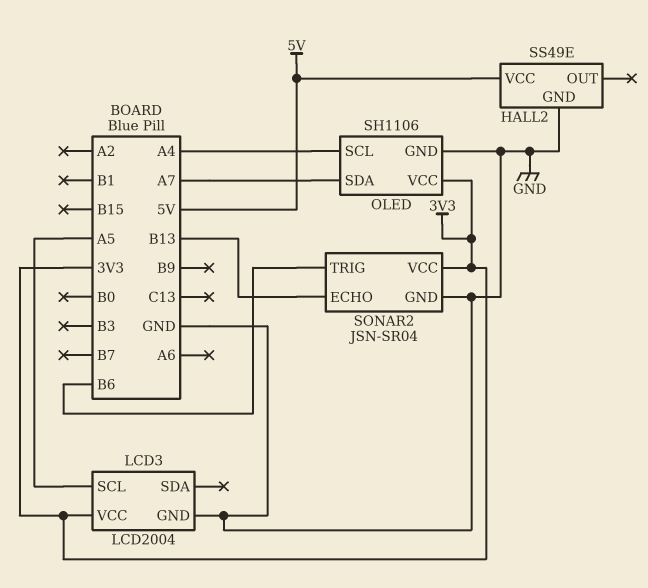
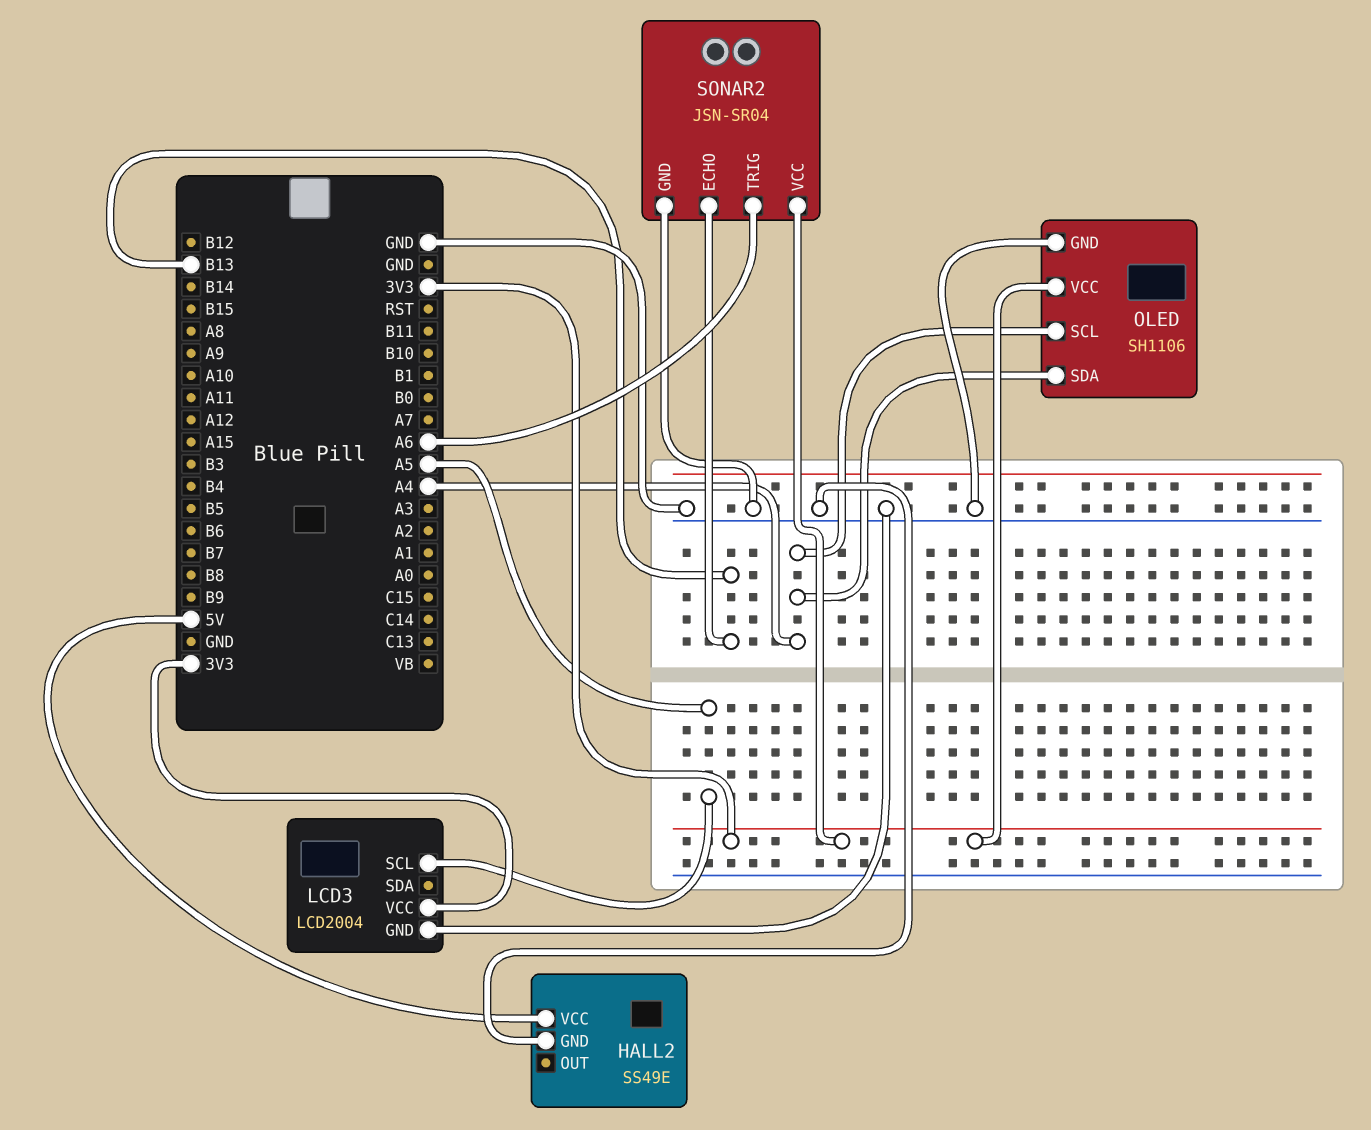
OLED pin SDA: A7 -> A4
SONAR2 pin TRIG: B6 -> A6

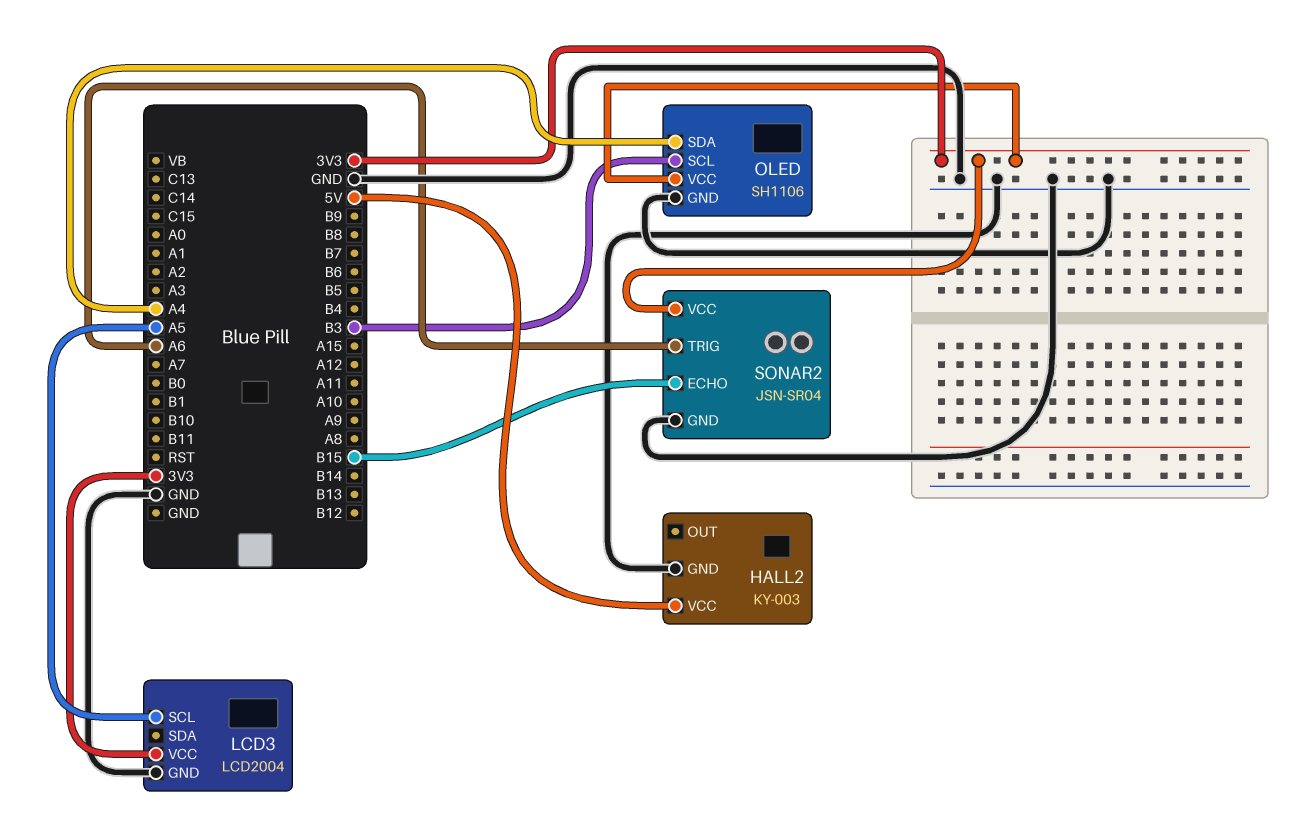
HALL2: SS49E -> KY-003
OLED pin SCL: A4 -> B3
SONAR2 pin ECHO: B13 -> B15

